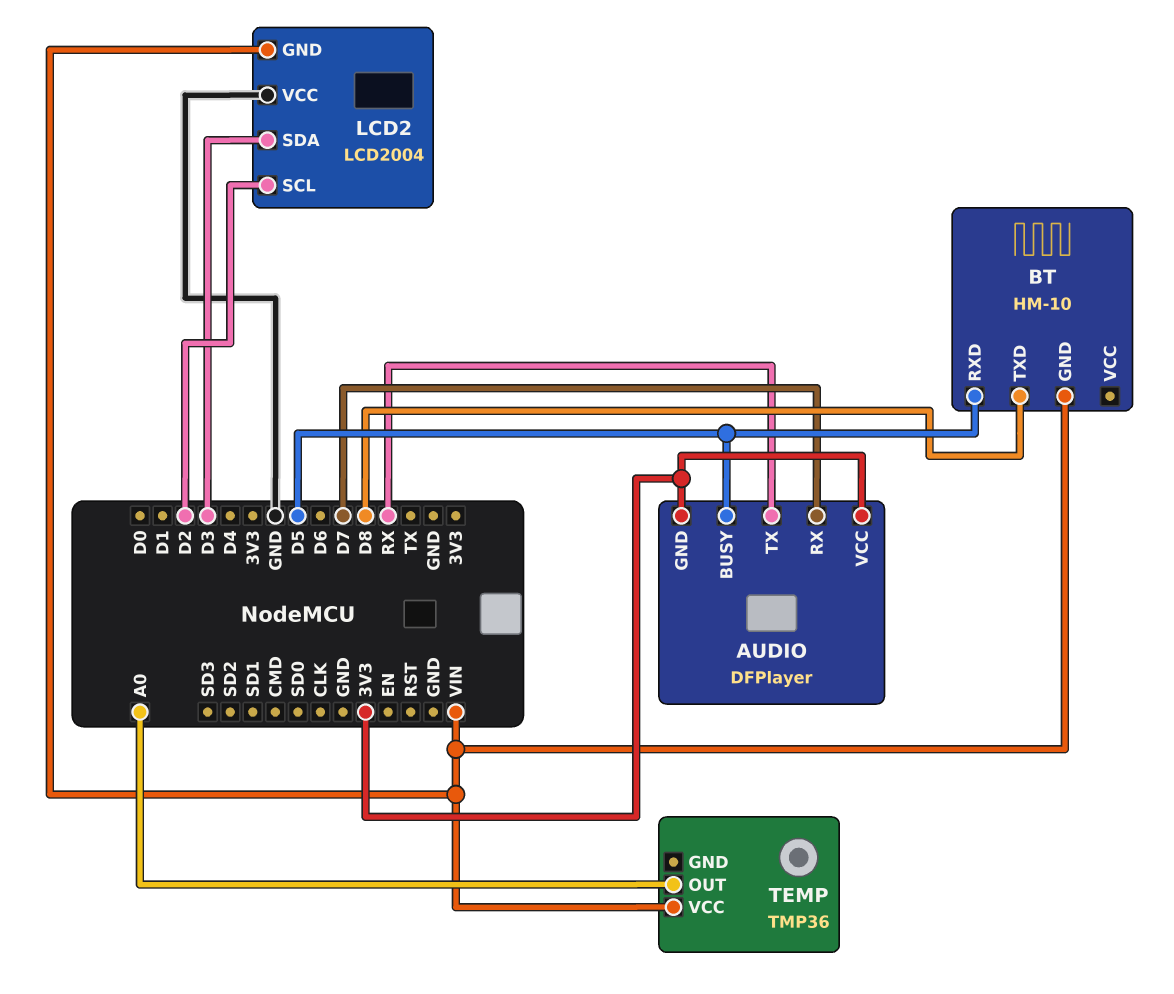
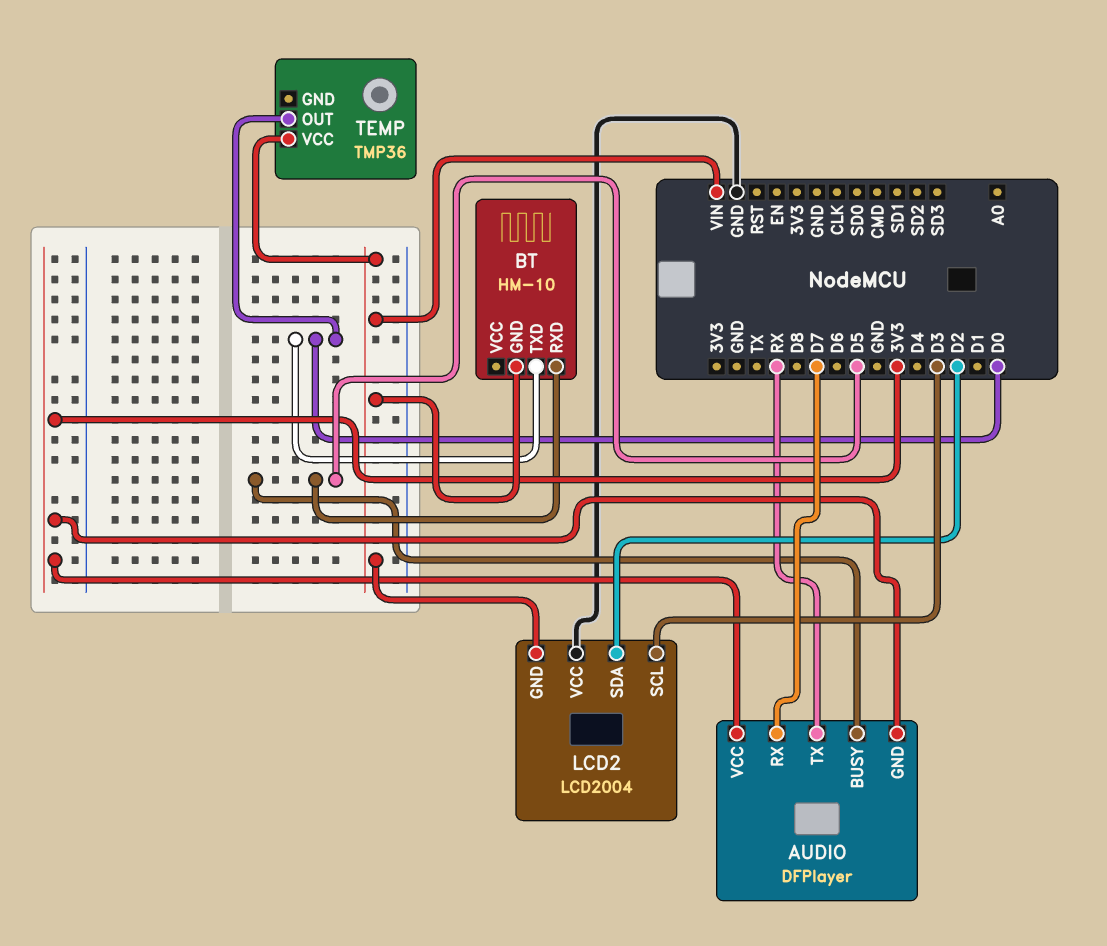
BT pin TXD: D8 -> D0
LCD2 pin SCL: D2 -> D3
LCD2 pin SDA: D3 -> D2
TEMP pin OUT: A0 -> D0

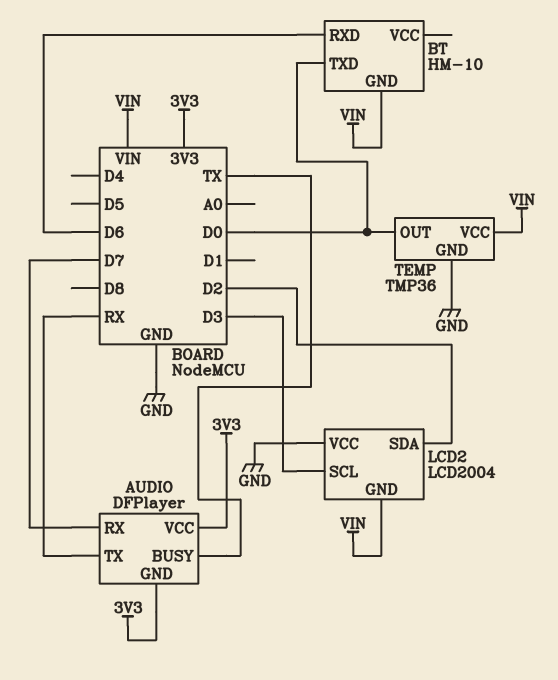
AUDIO pin BUSY: D5 -> TX
BT pin RXD: D5 -> D6
TEMP pin GND: none -> GND

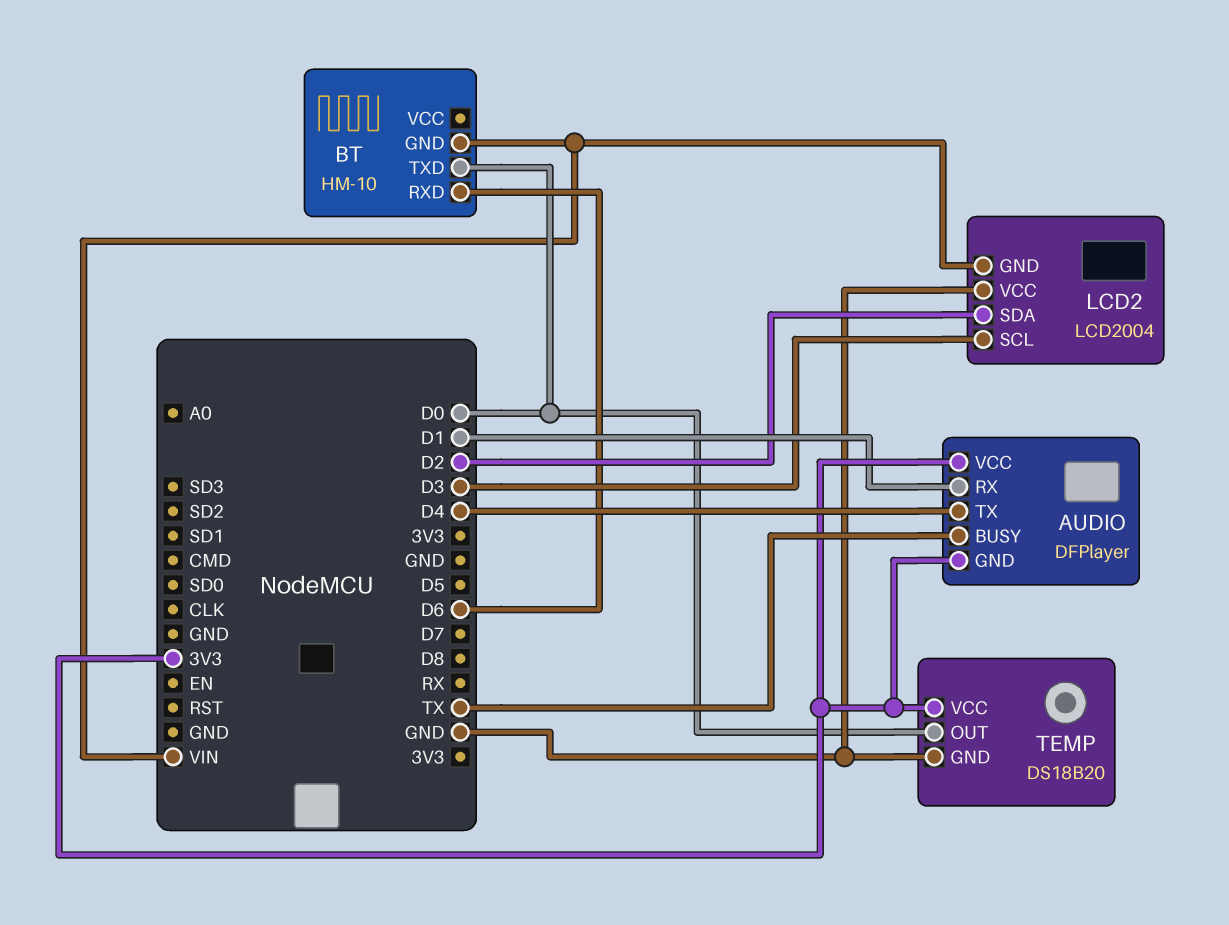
AUDIO pin RX: D7 -> D1
AUDIO pin TX: RX -> D4
TEMP: TMP36 -> DS18B20
TEMP pin VCC: VIN -> 3V3

